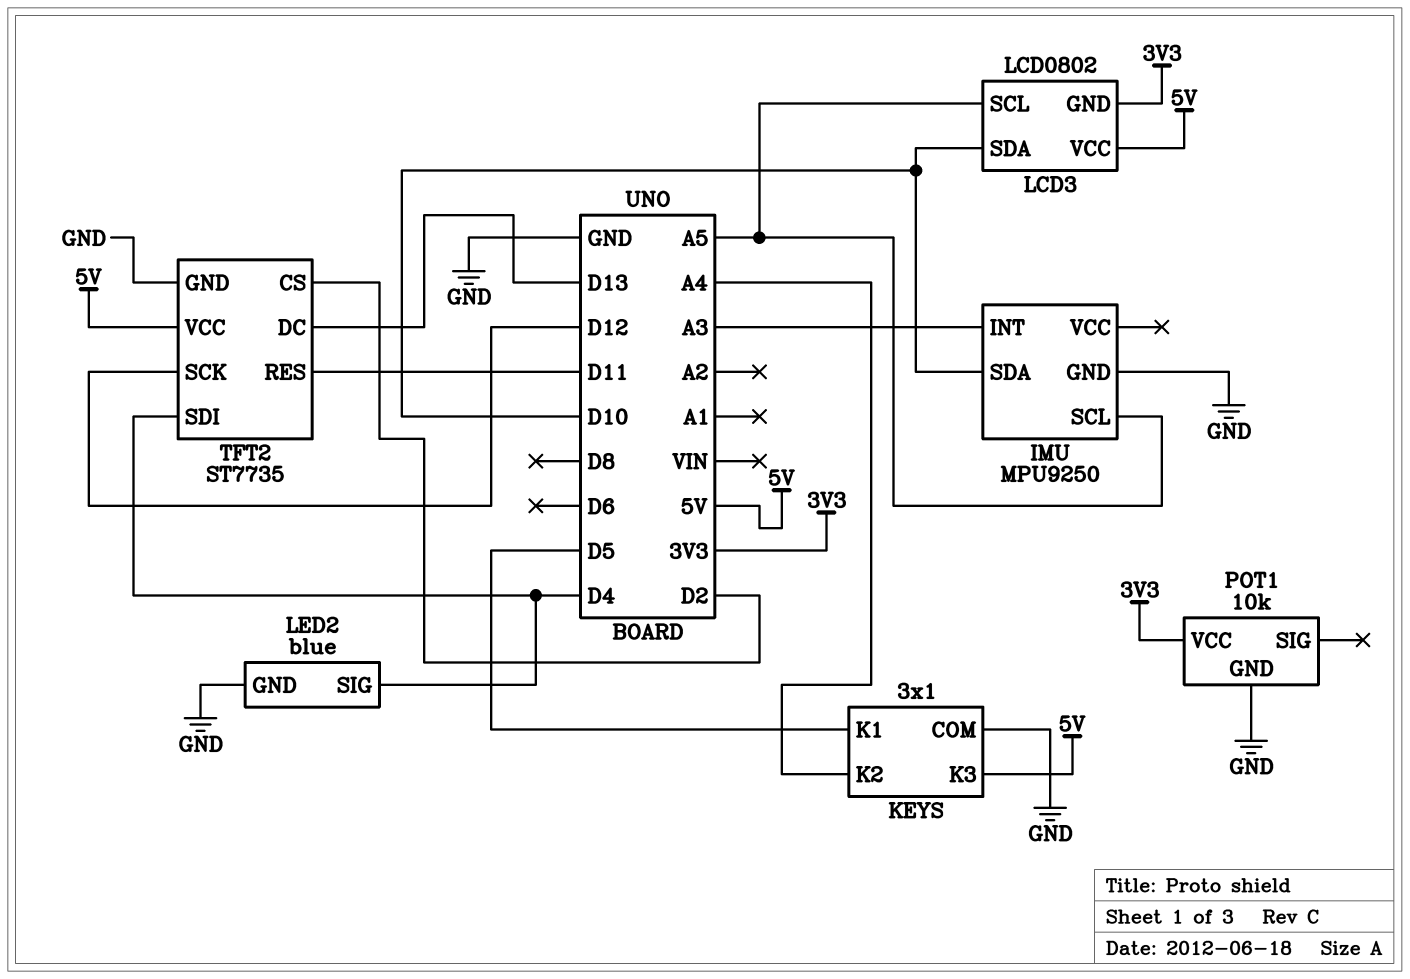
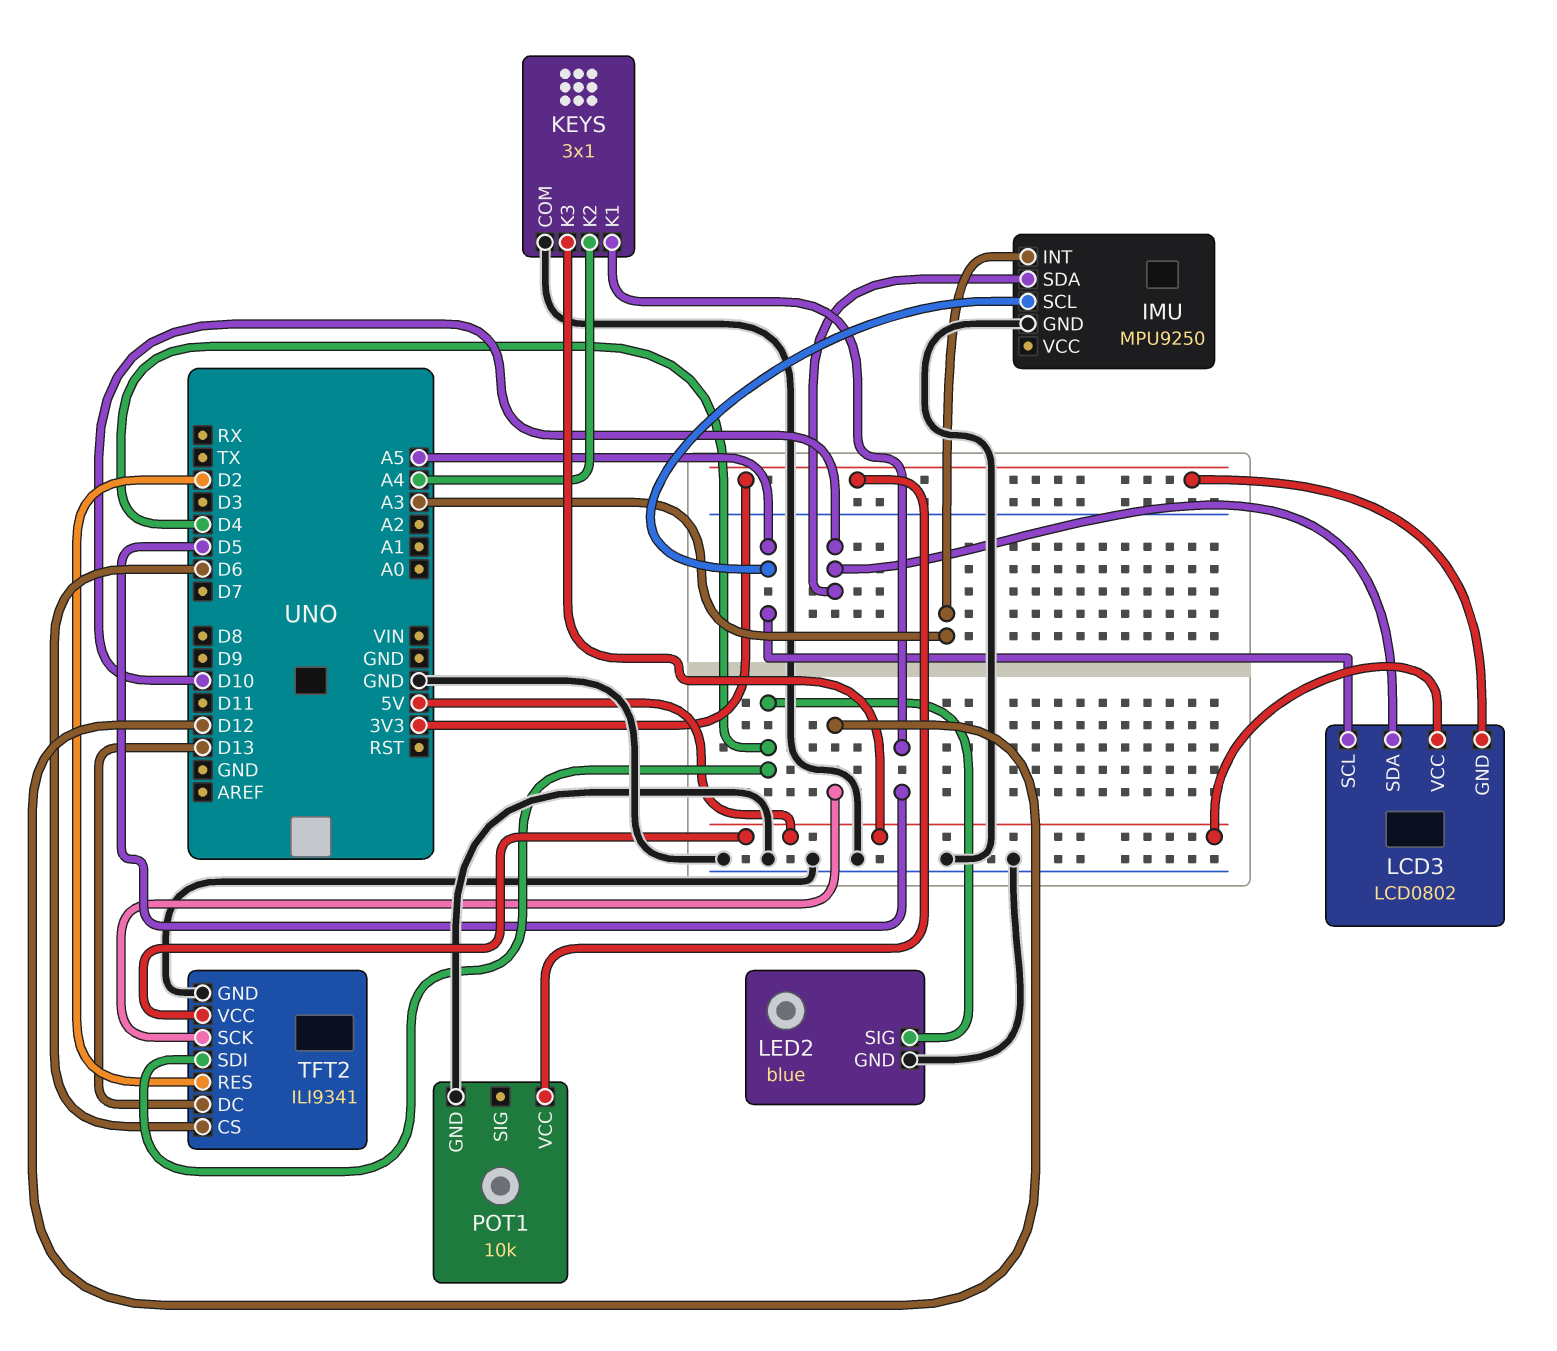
TFT2: ST7735 -> ILI9341
TFT2 pin CS: D2 -> D6
TFT2 pin RES: D11 -> D2

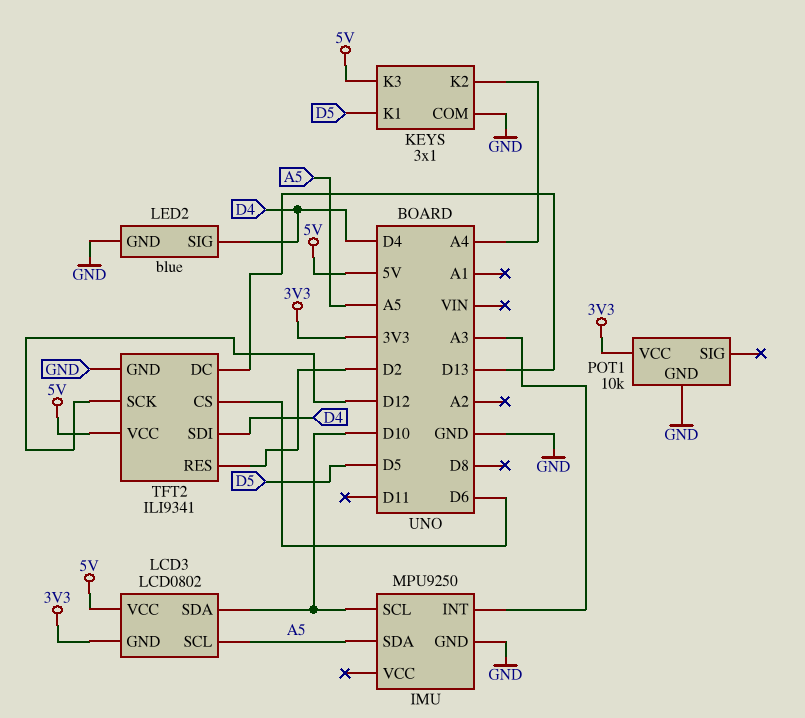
IMU pin SCL: A5 -> D10
IMU pin SDA: D10 -> A5

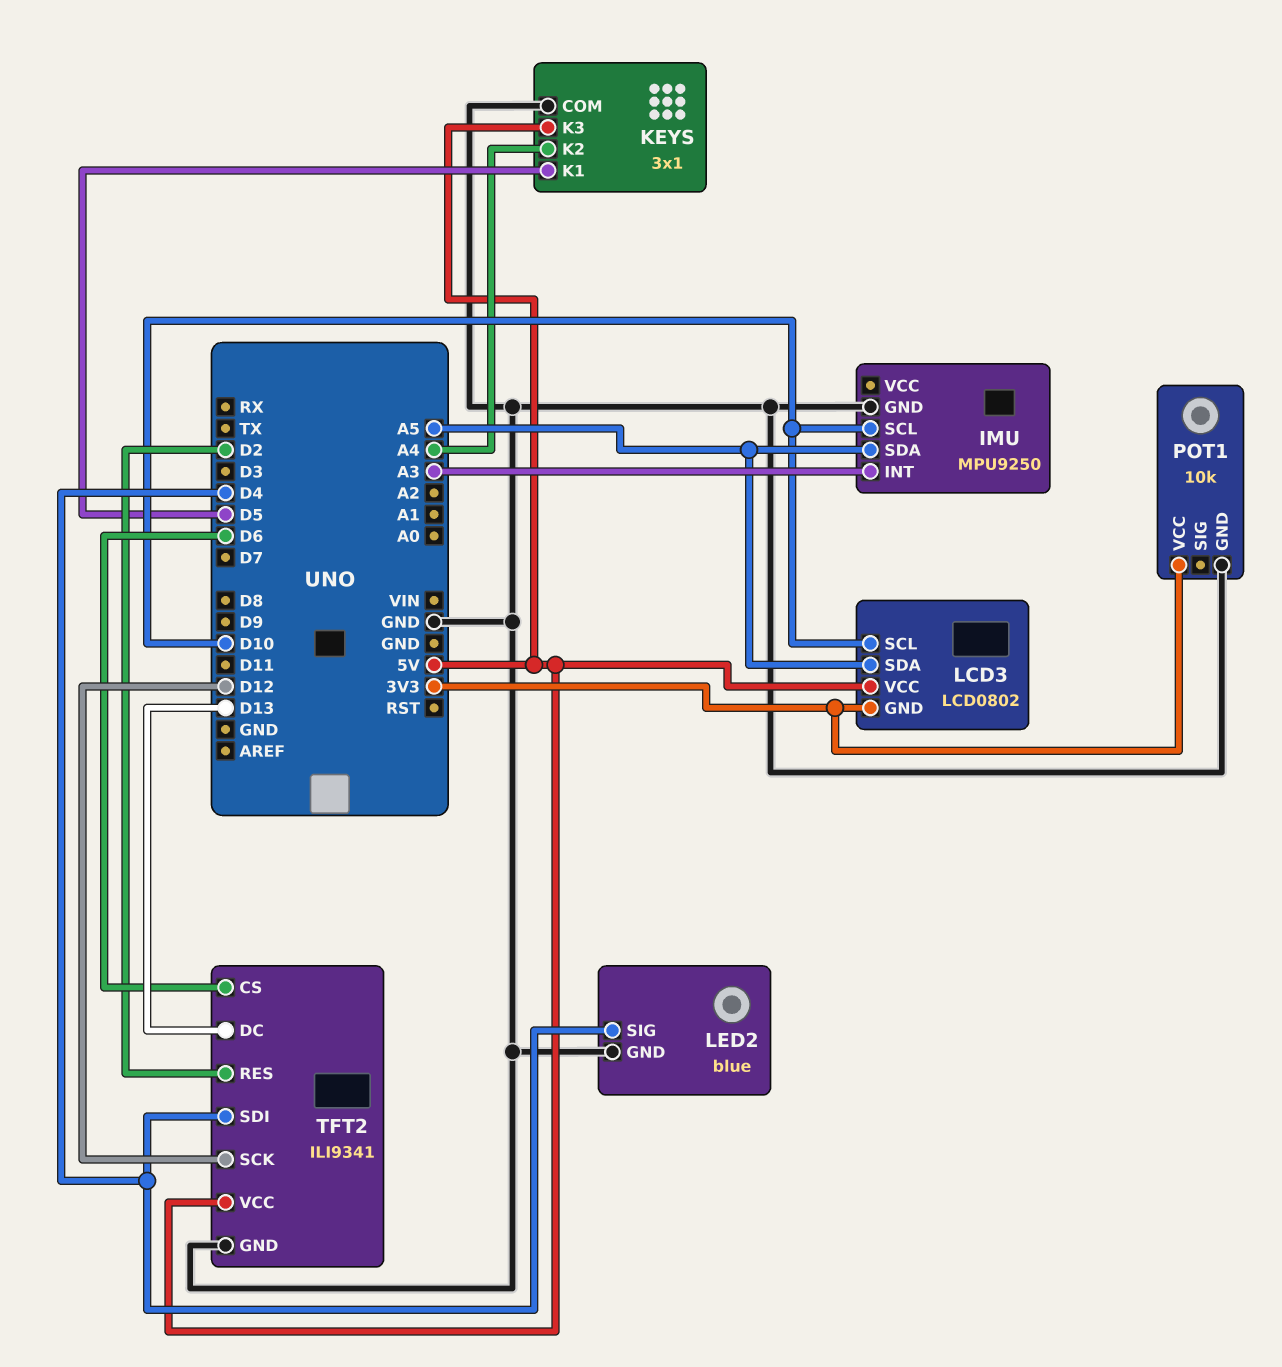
LCD3 pin SCL: A5 -> D10
LCD3 pin SDA: D10 -> A5

